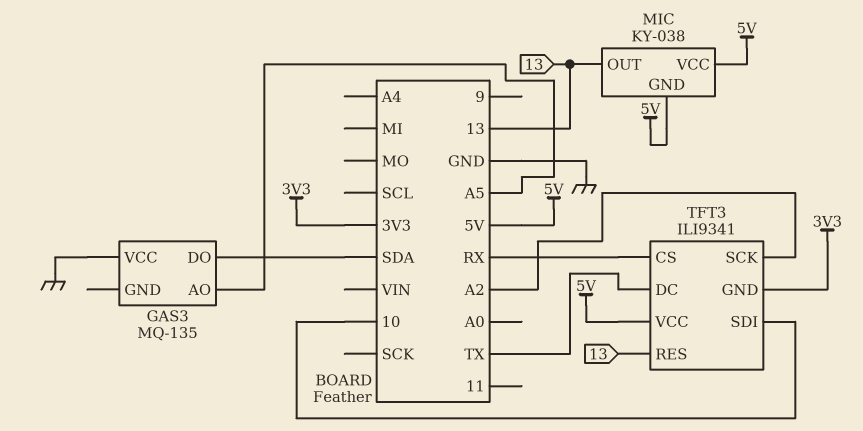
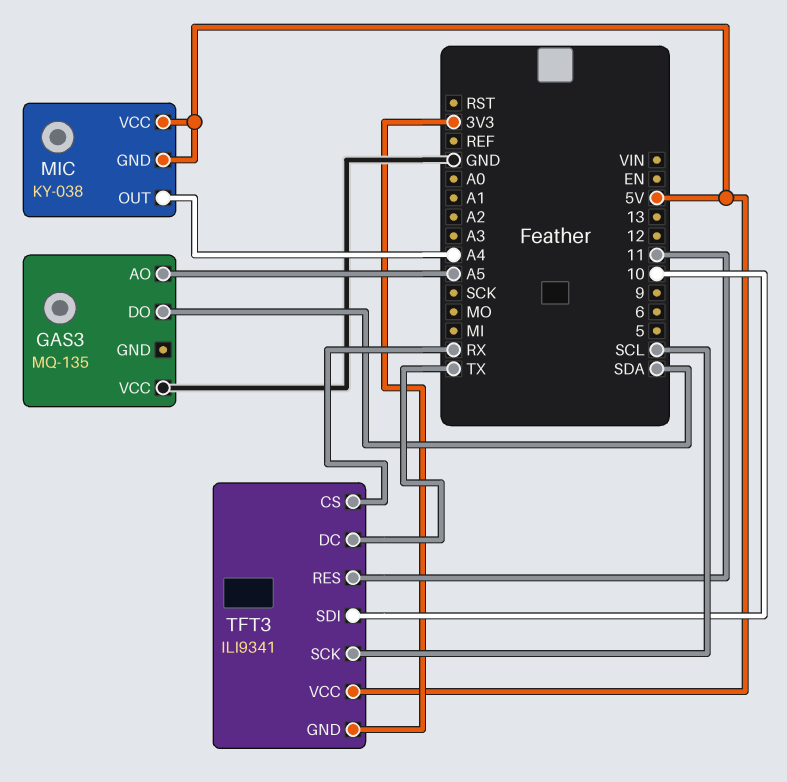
MIC pin OUT: 13 -> A4
TFT3 pin RES: 13 -> 11
TFT3 pin SCK: A2 -> SCL

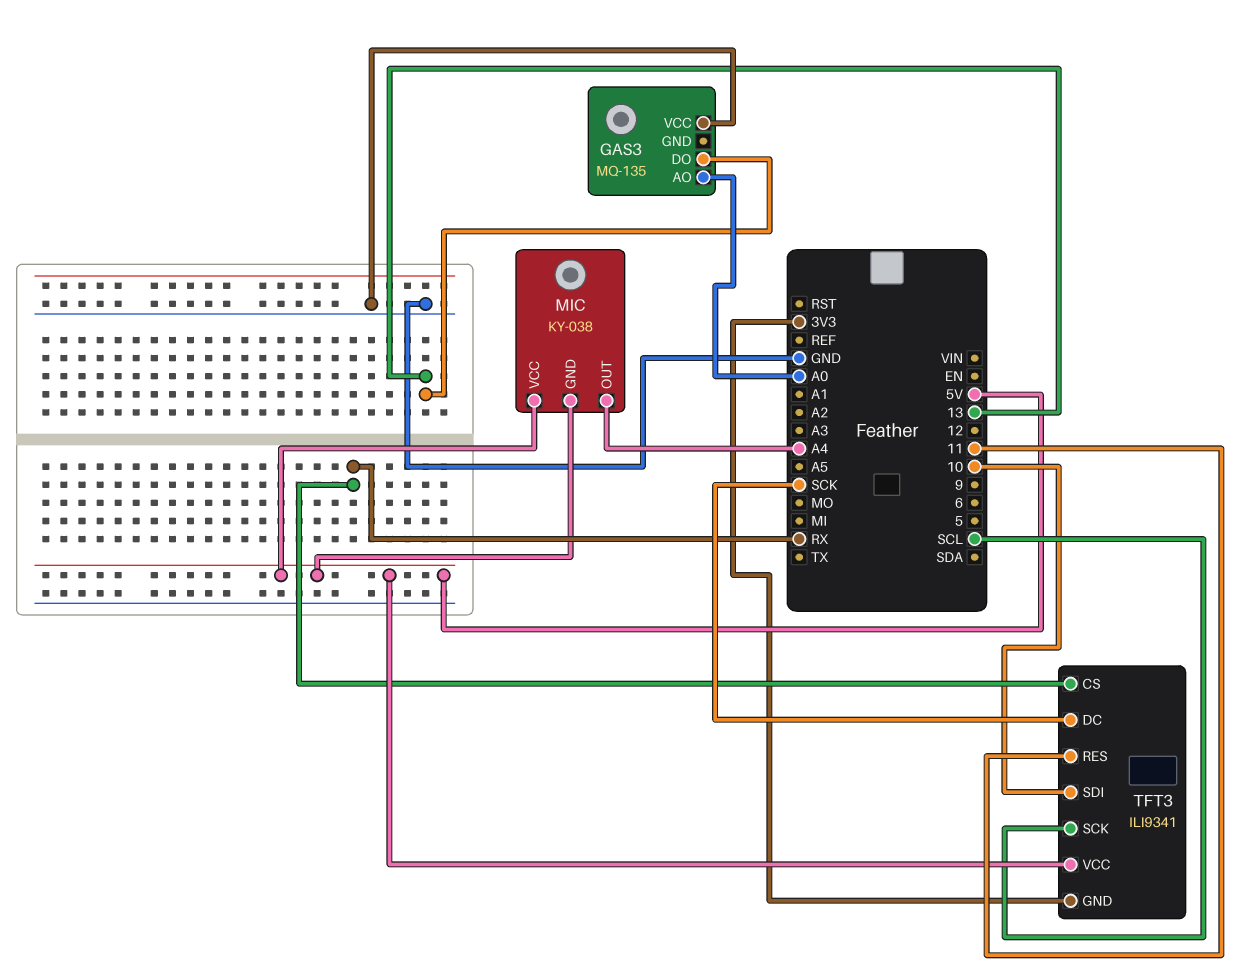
GAS3 pin AO: A5 -> A0
GAS3 pin DO: SDA -> 13
TFT3 pin DC: TX -> SCK

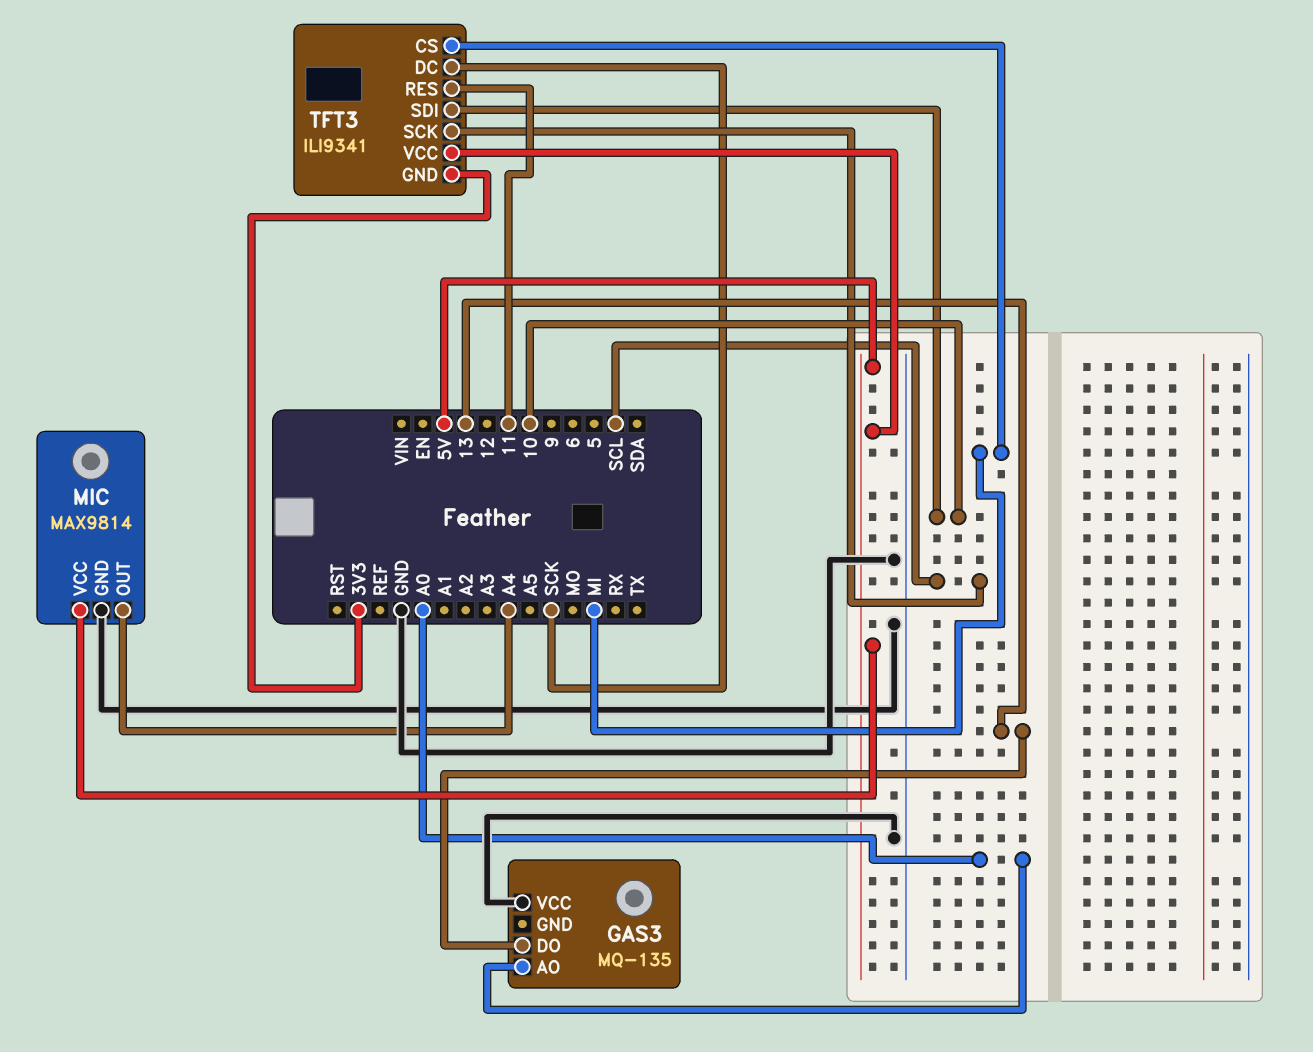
MIC: KY-038 -> MAX9814
MIC pin GND: 5V -> GND
TFT3 pin CS: RX -> MI

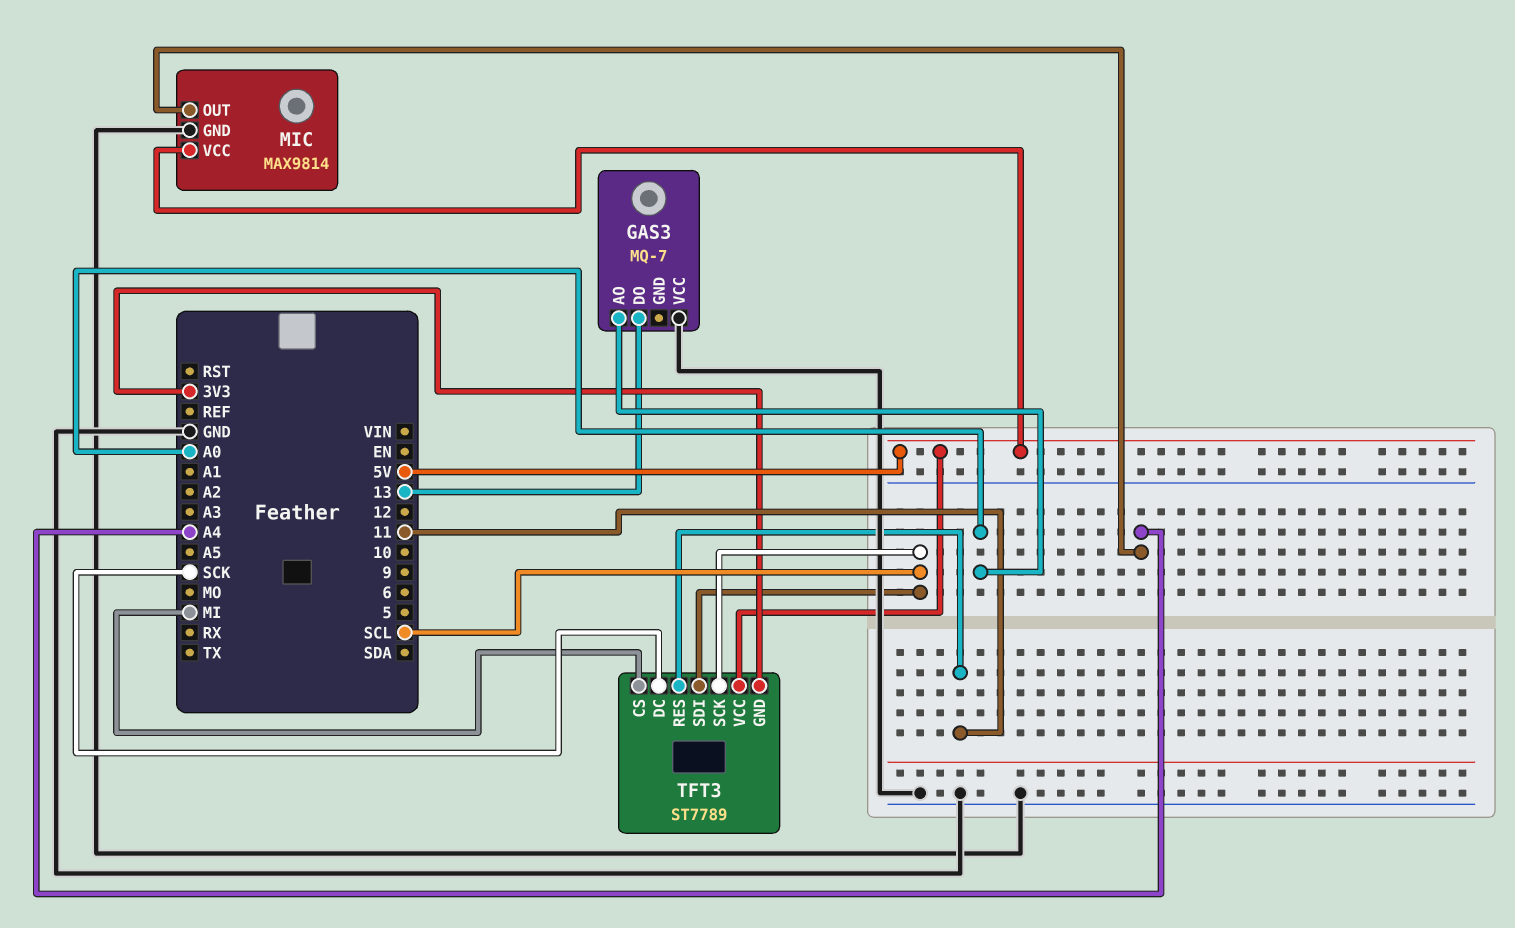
GAS3: MQ-135 -> MQ-7
TFT3: ILI9341 -> ST7789
TFT3 pin SDI: 10 -> SCL

